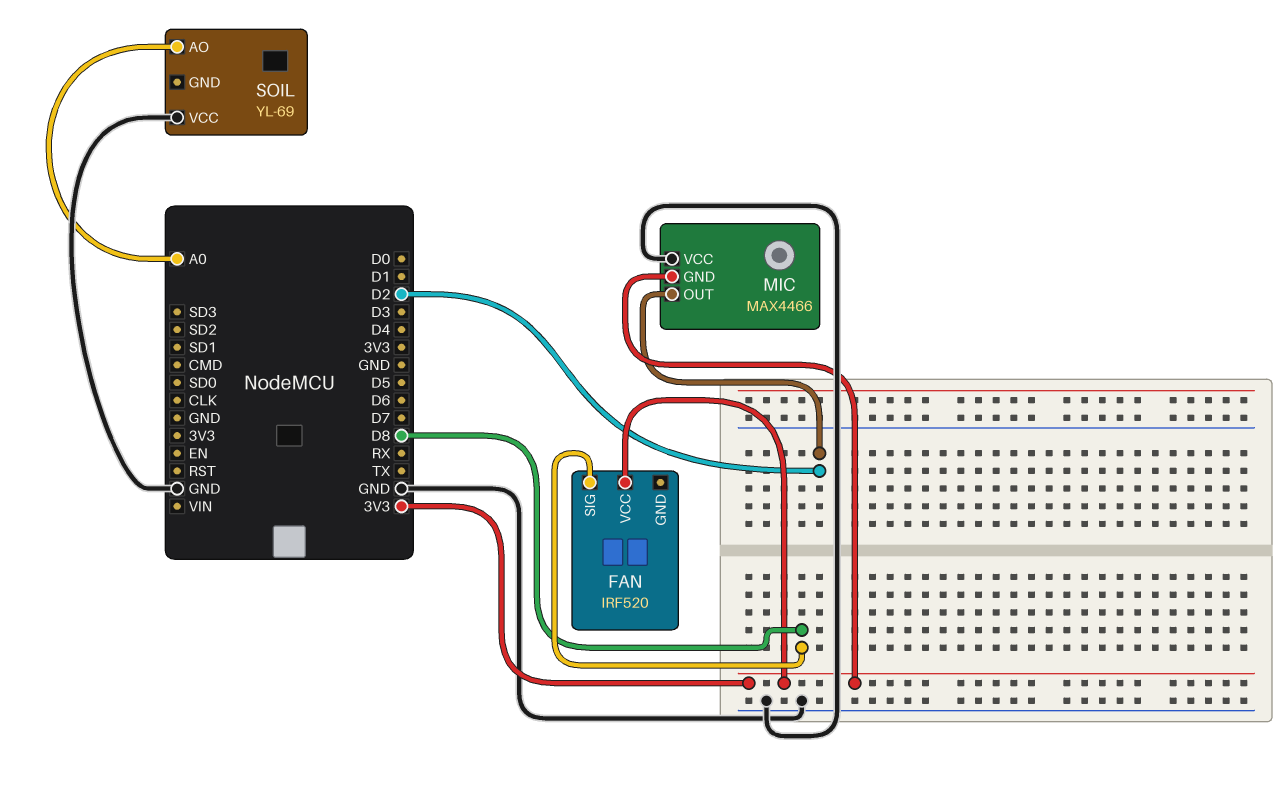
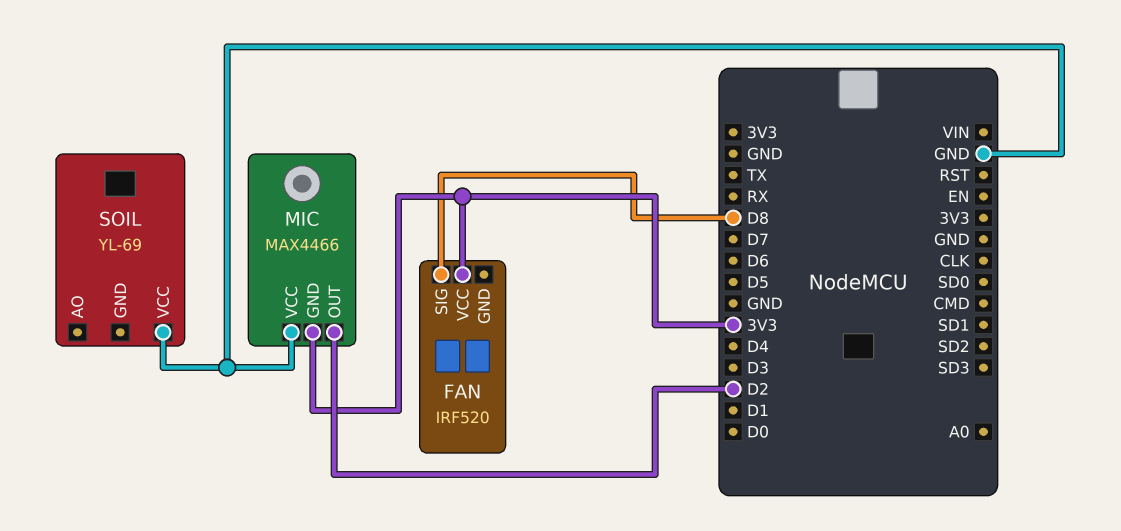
SOIL pin AO: A0 -> none

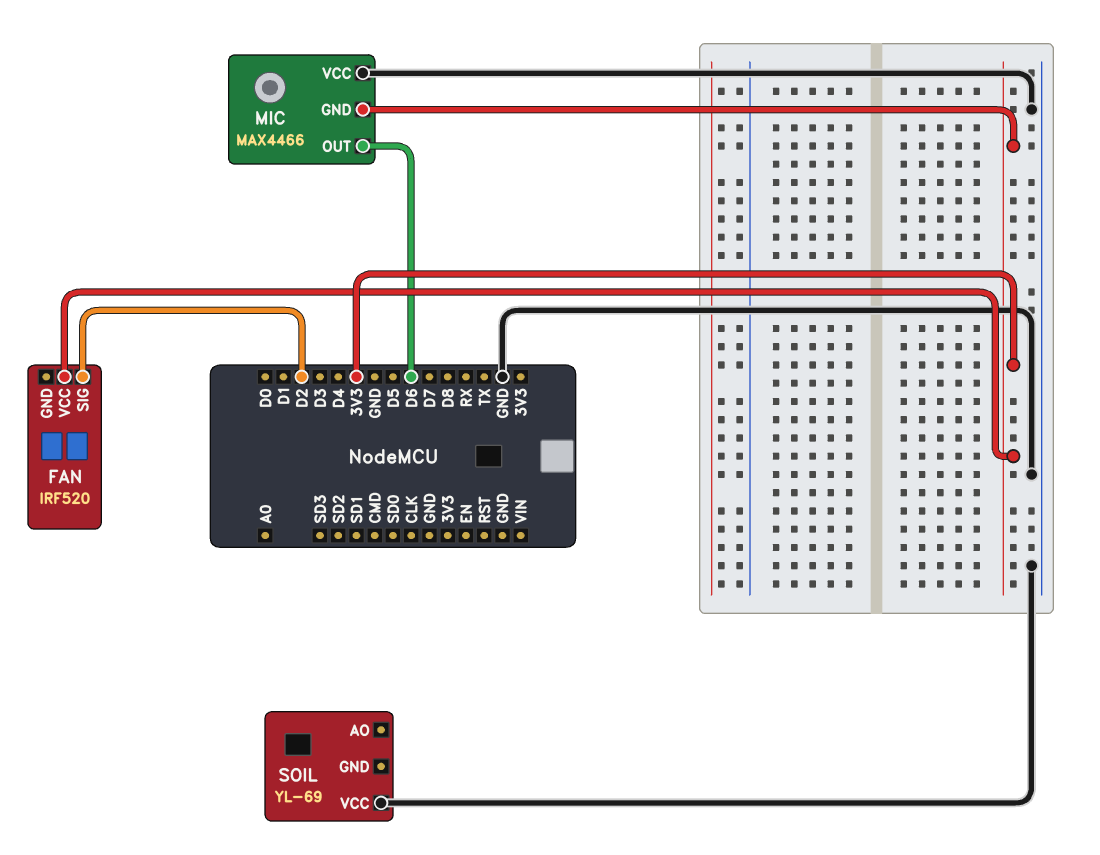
FAN pin SIG: D8 -> D2
MIC pin OUT: D2 -> D6

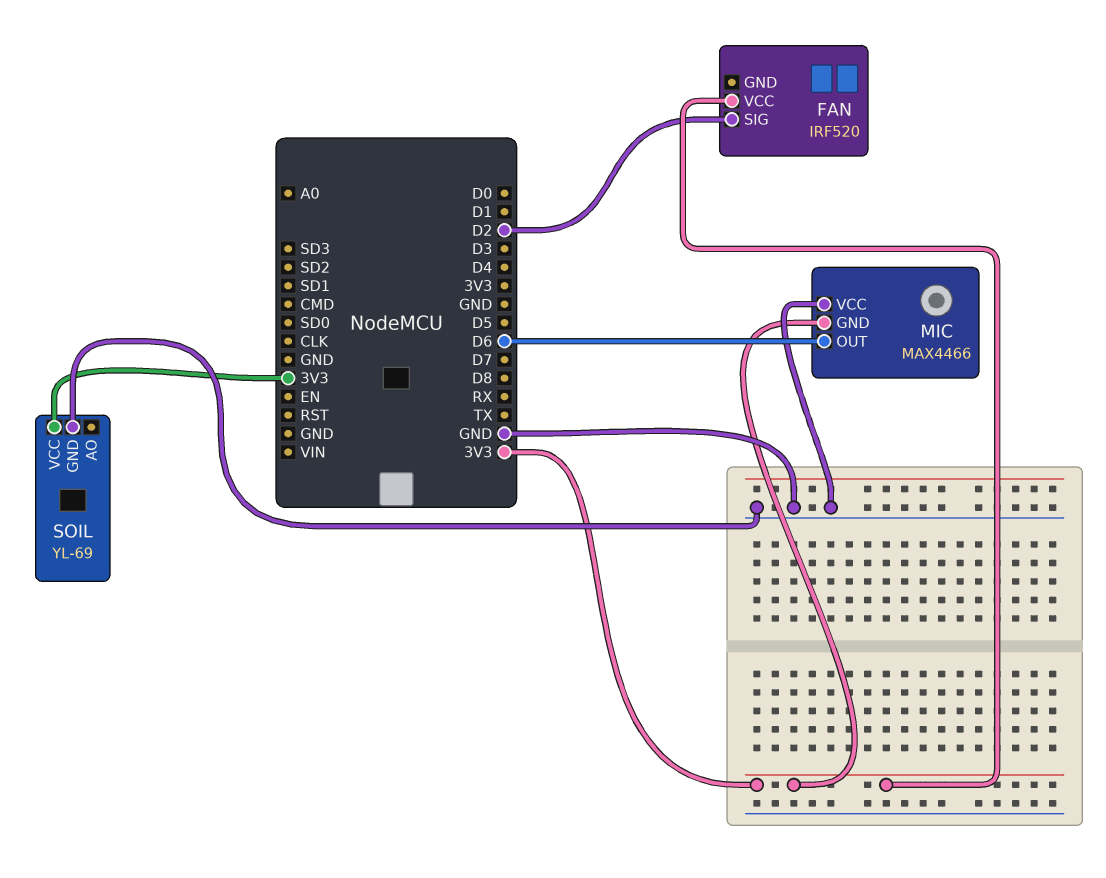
SOIL pin GND: none -> GND
SOIL pin VCC: GND -> 3V3

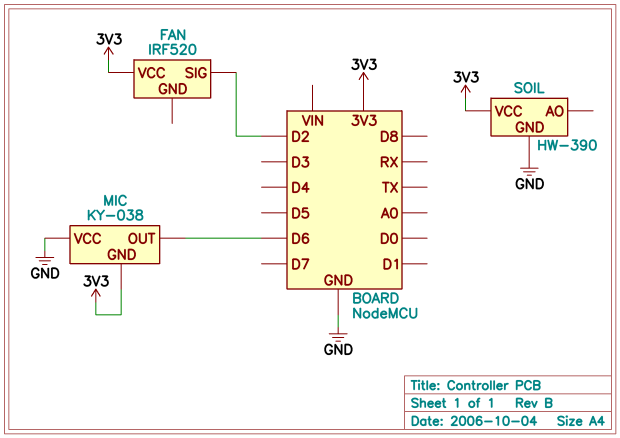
MIC: MAX4466 -> KY-038
SOIL: YL-69 -> HW-390

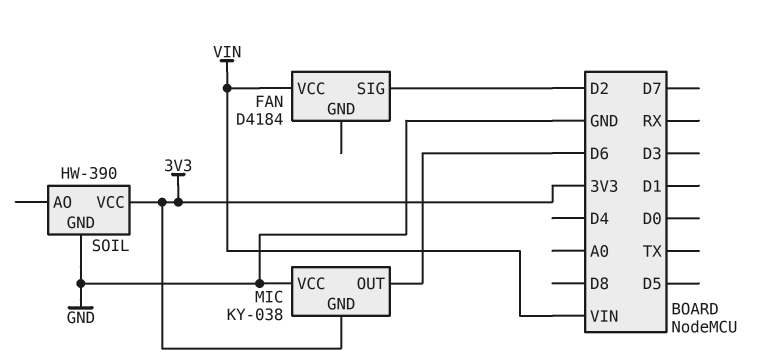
FAN: IRF520 -> D4184
FAN pin VCC: 3V3 -> VIN

